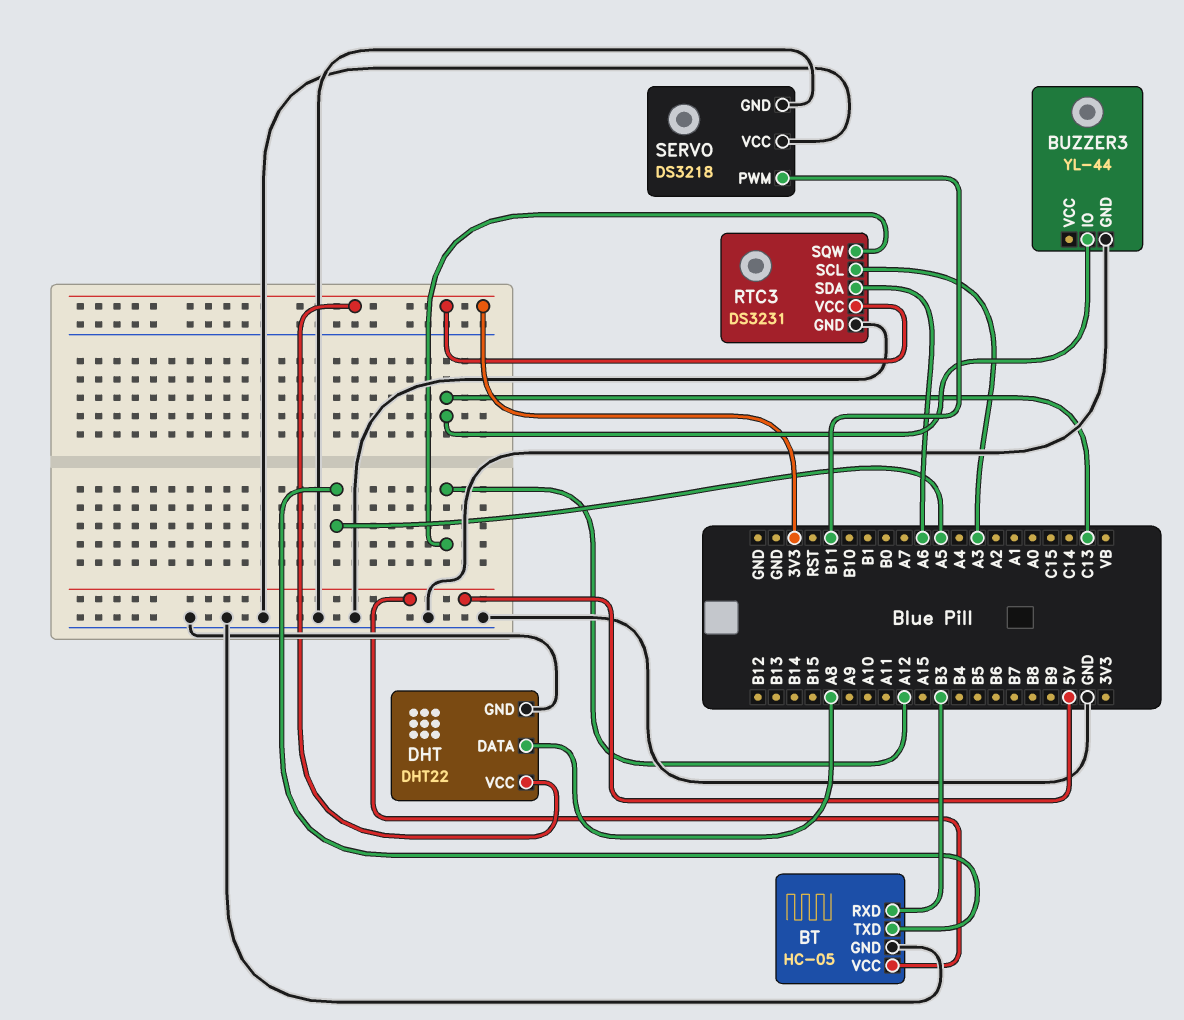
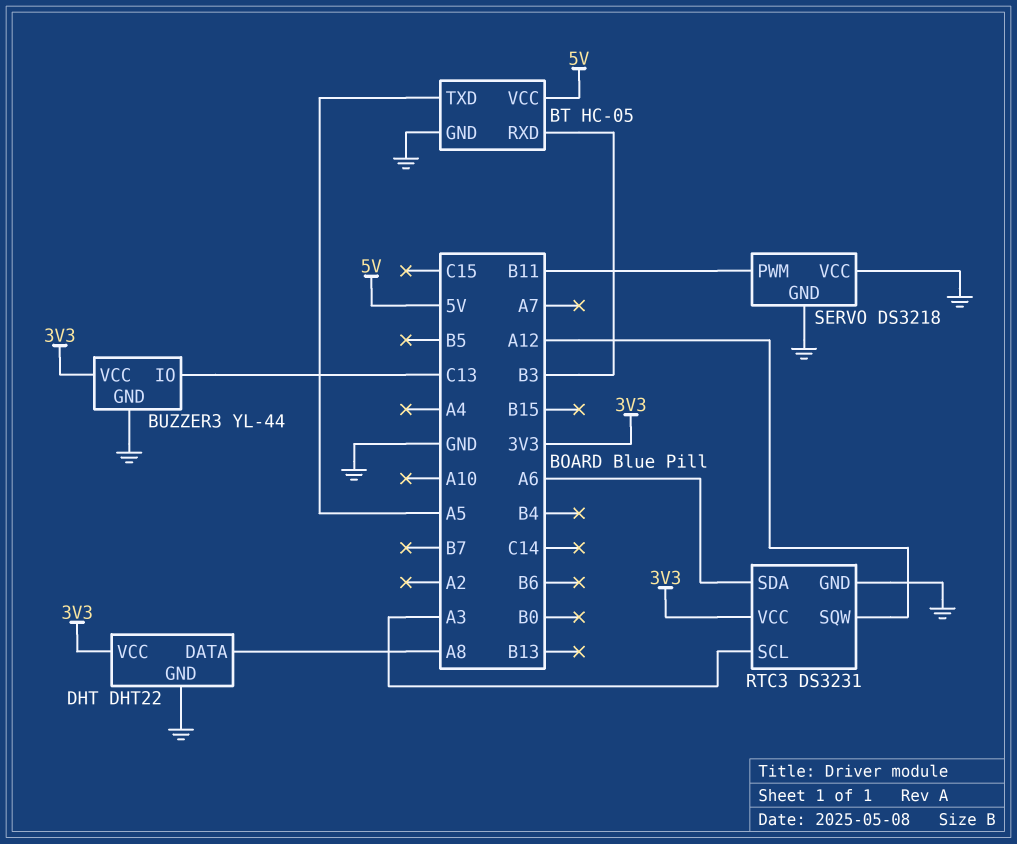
BUZZER3 pin VCC: none -> 3V3

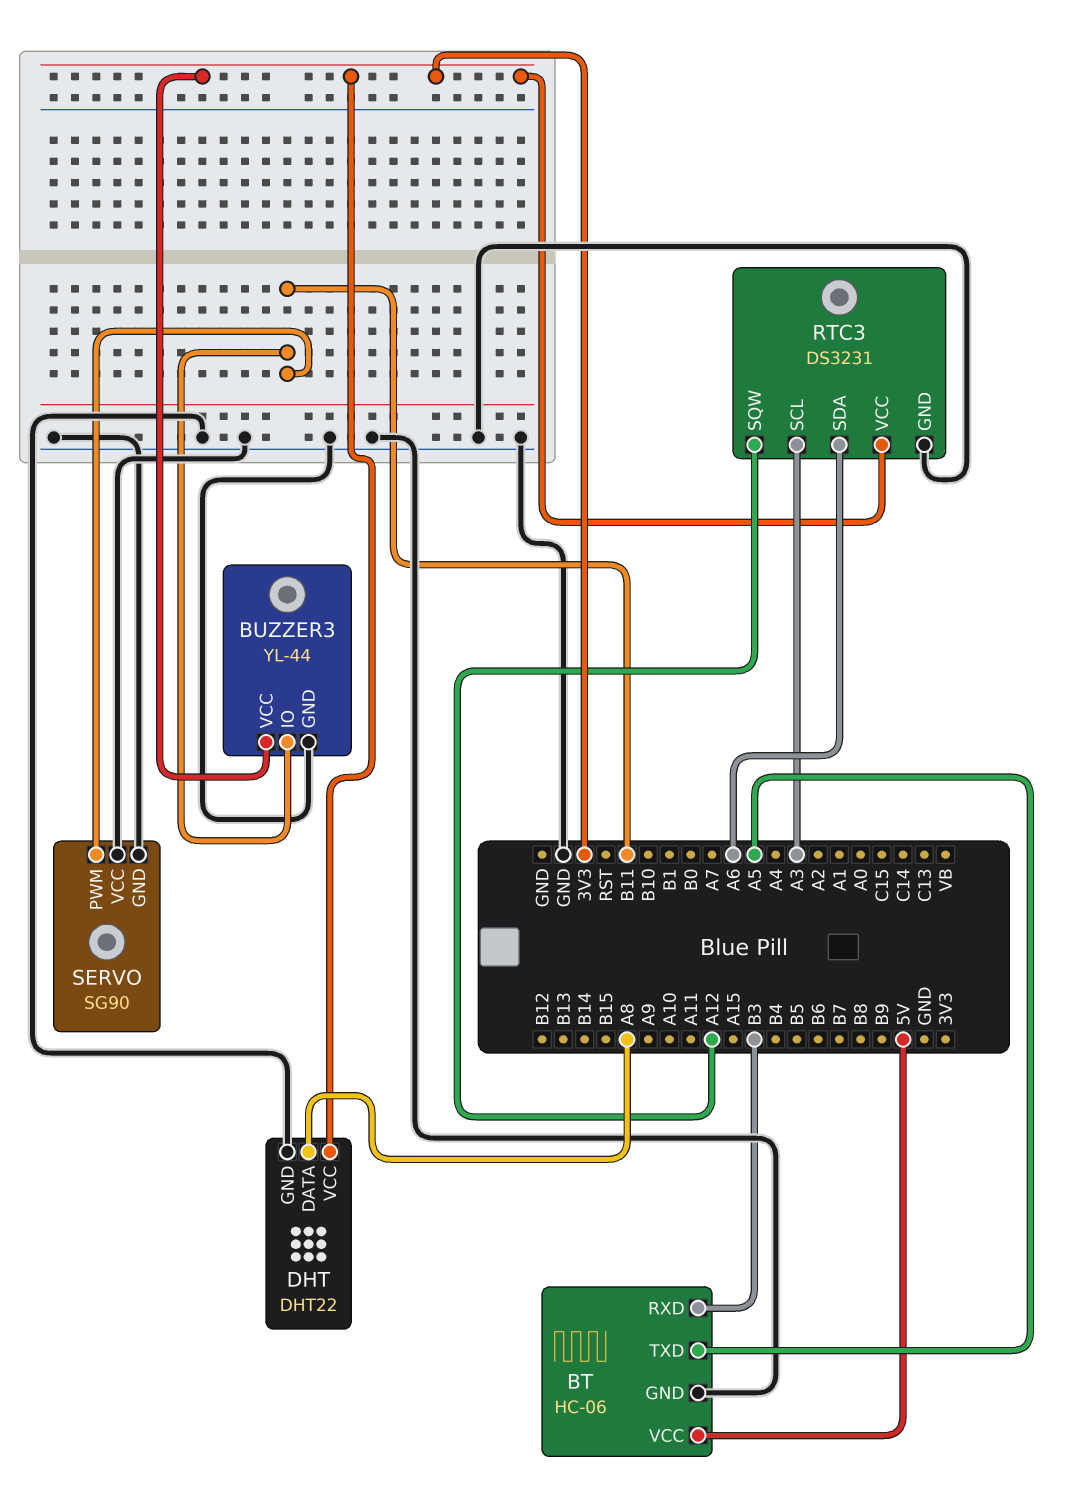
BT: HC-05 -> HC-06
BUZZER3 pin IO: C13 -> B11
SERVO: DS3218 -> SG90

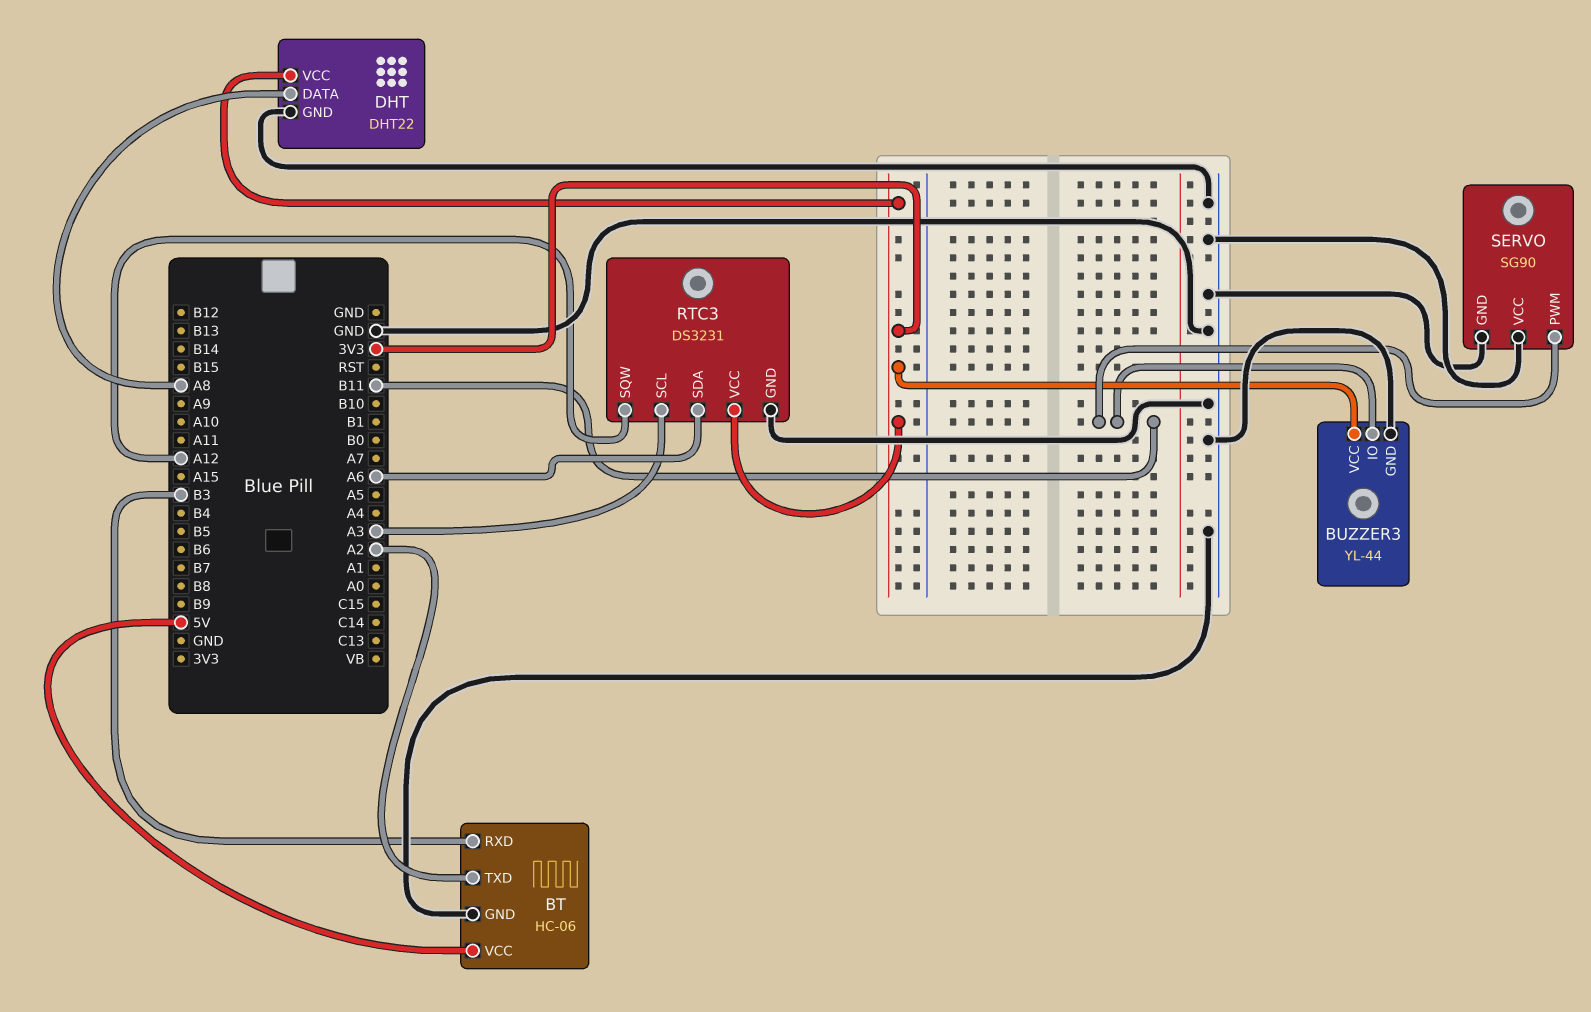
BT pin TXD: A5 -> A2

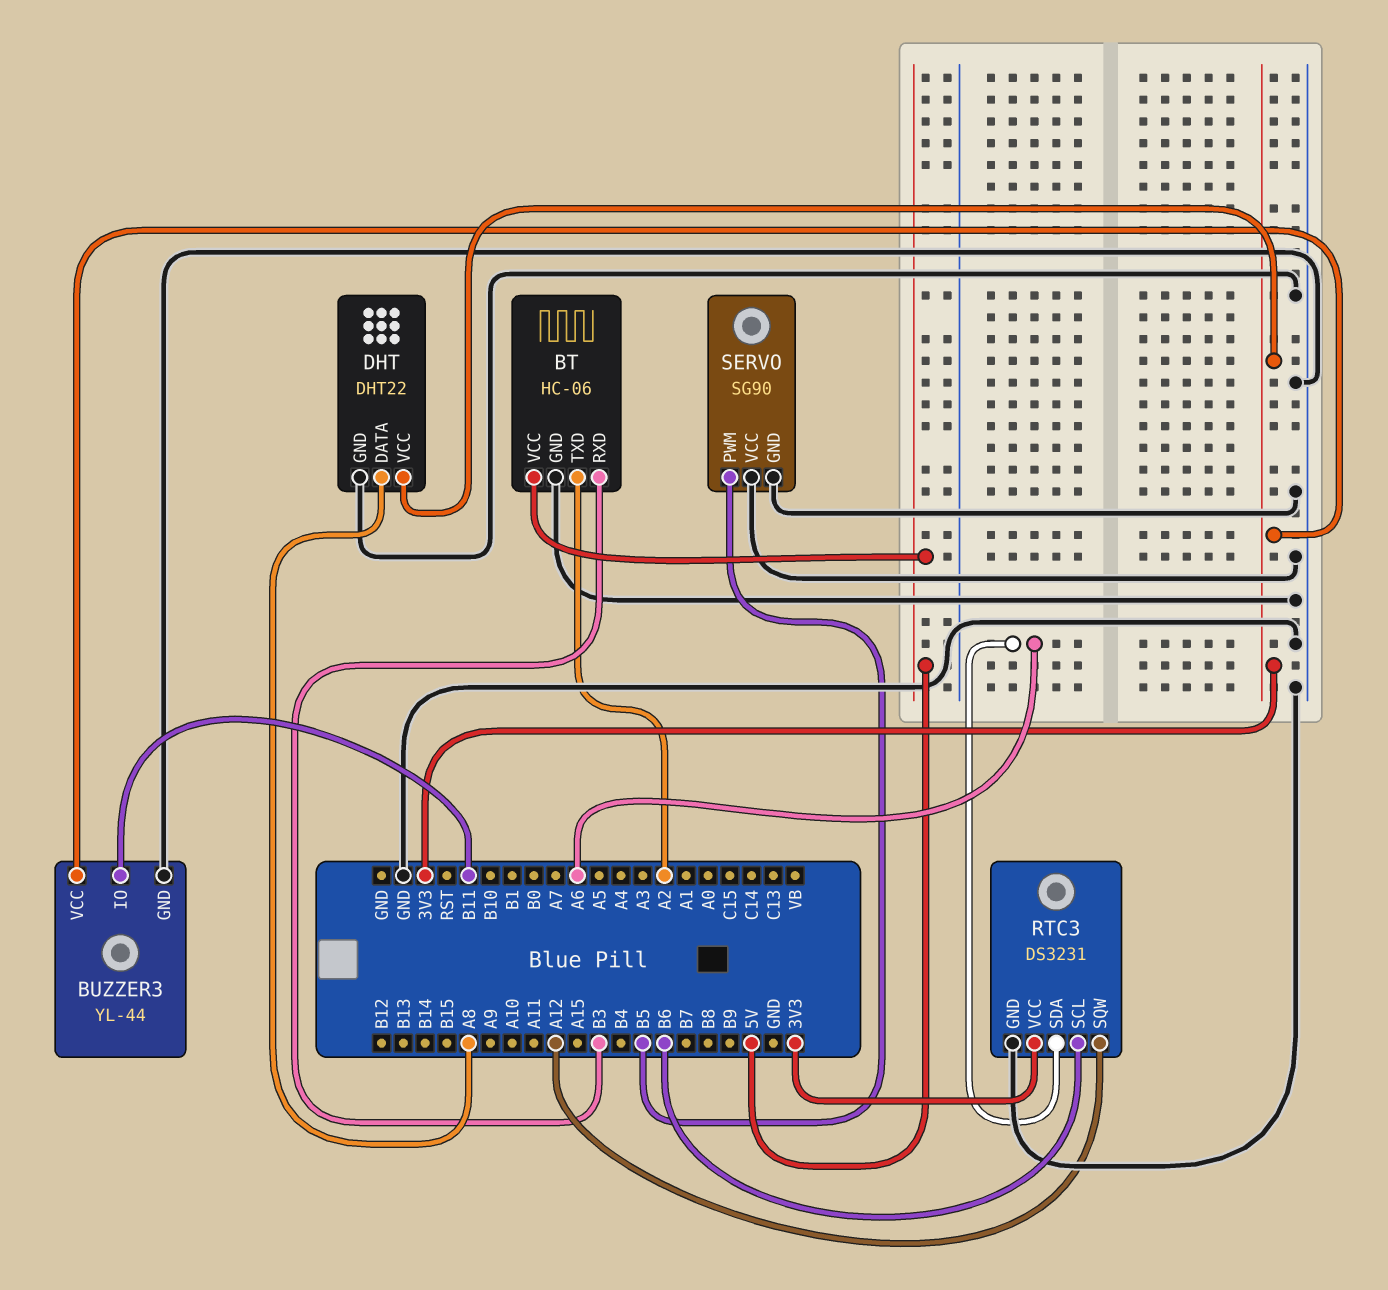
RTC3 pin SCL: A3 -> B6
SERVO pin PWM: B11 -> B5

